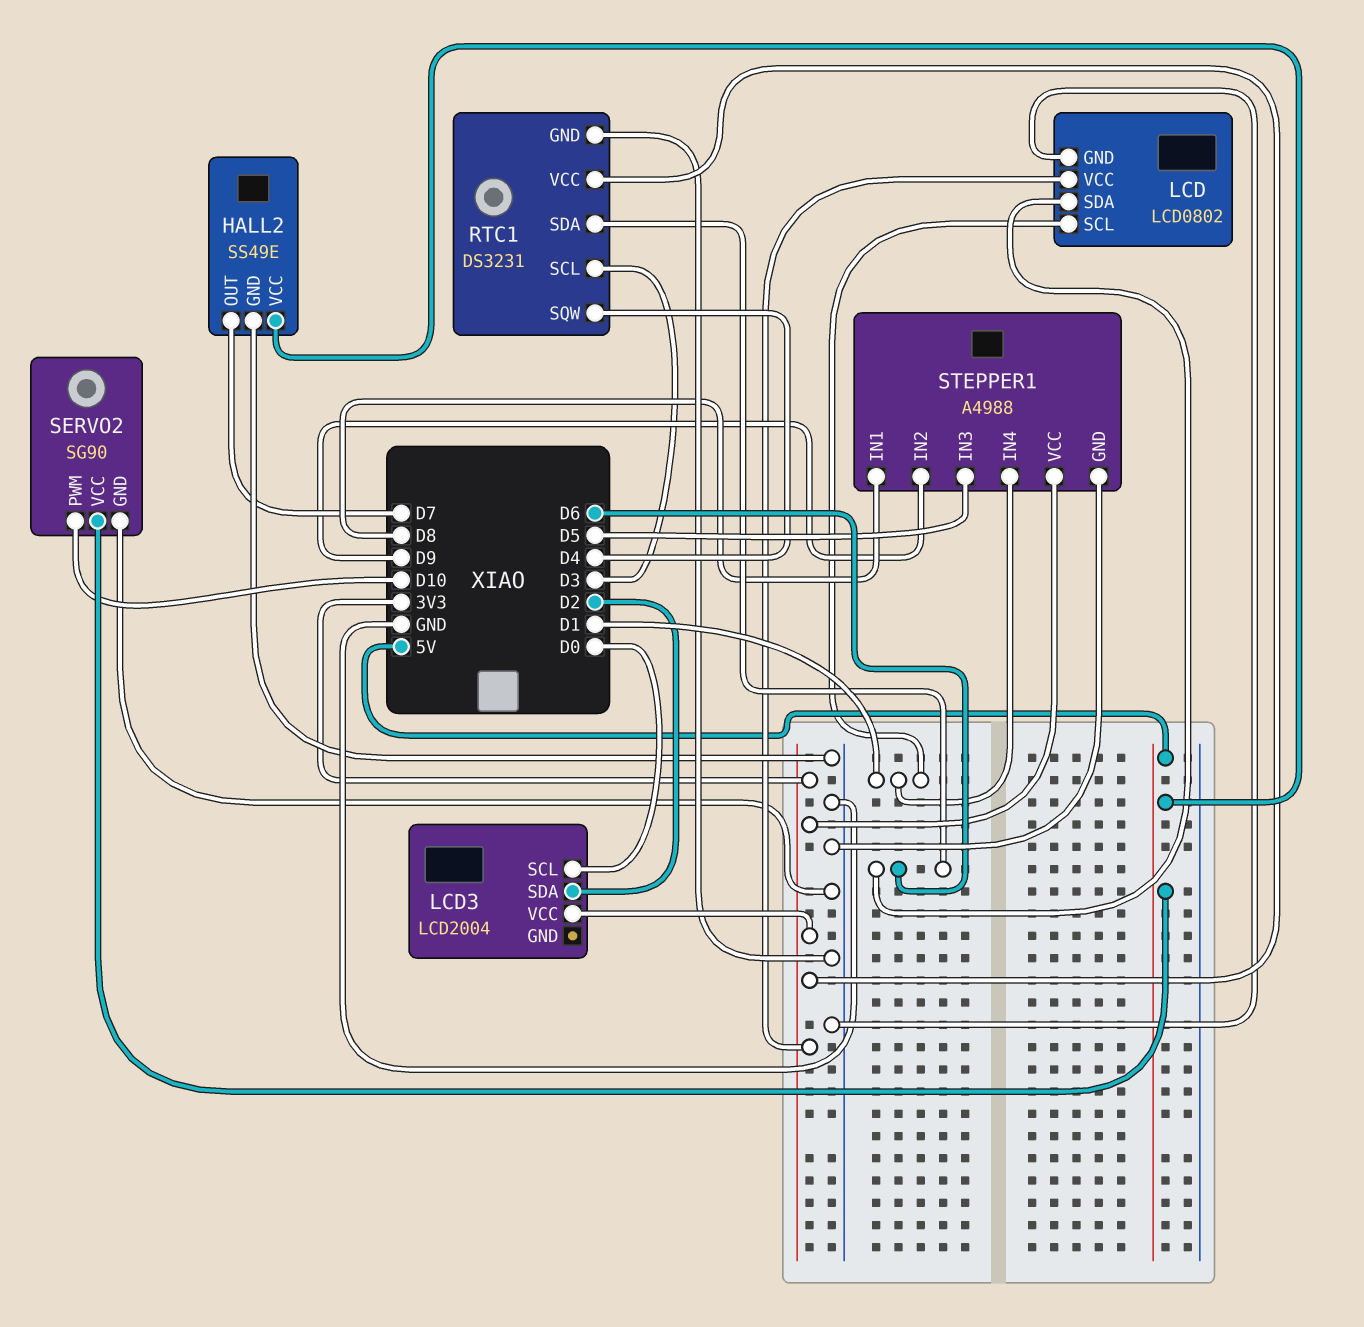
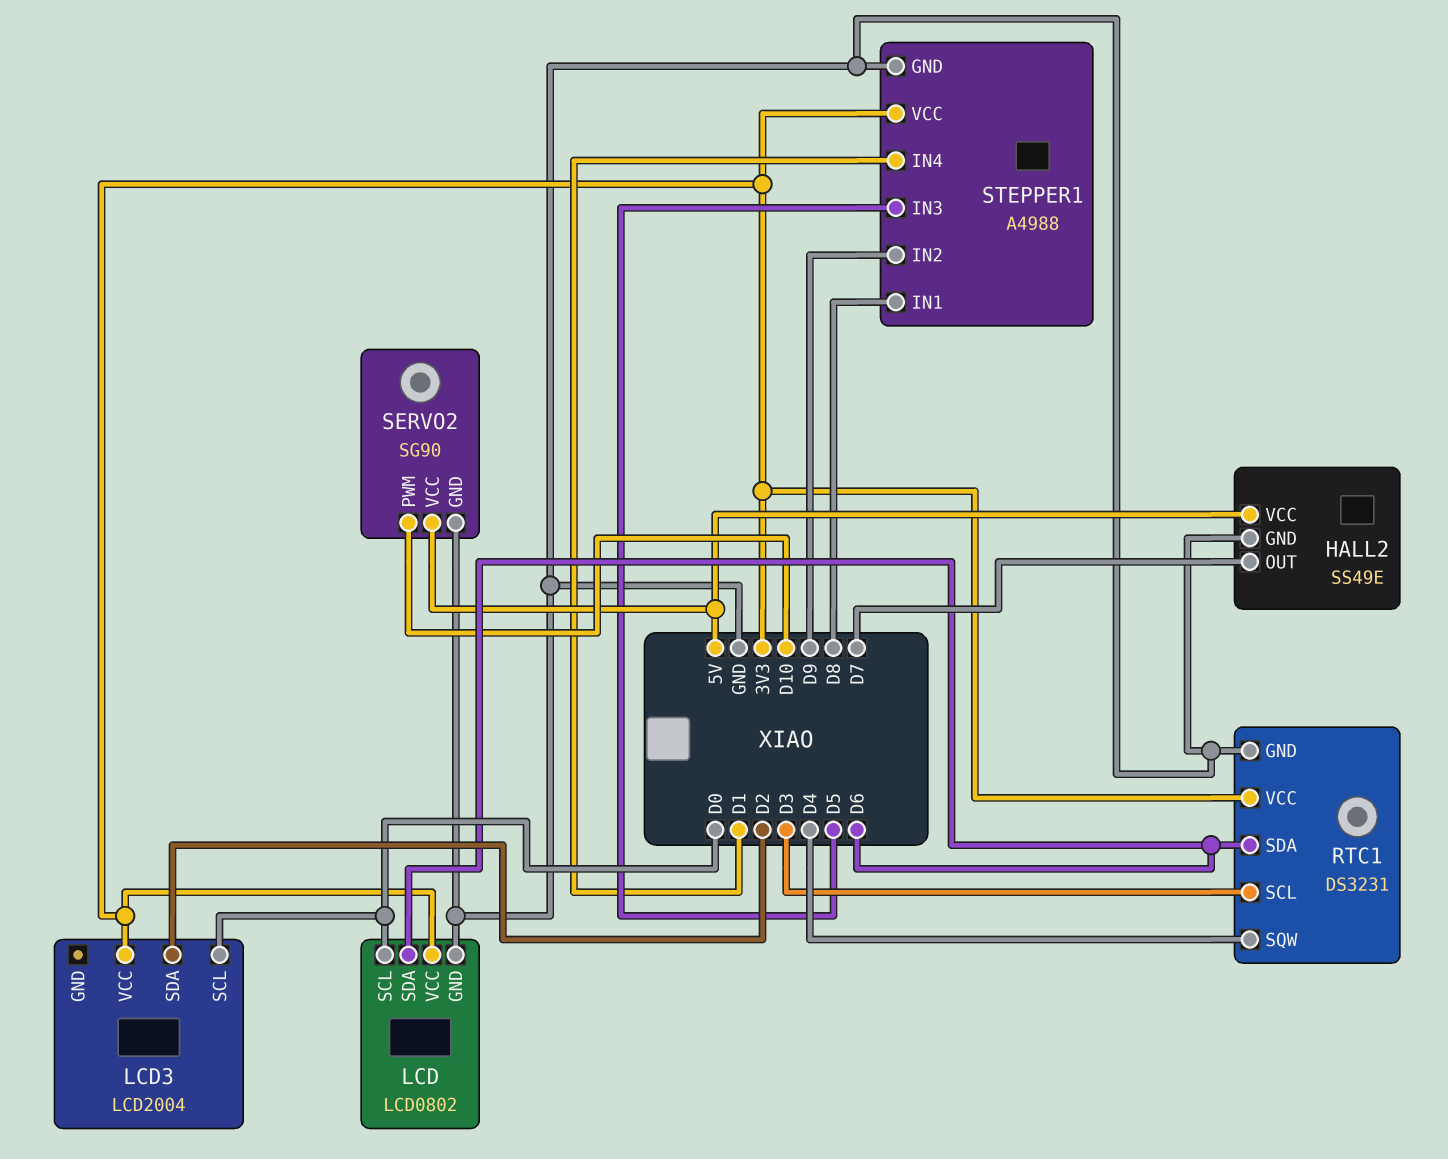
LCD pin SCL: D1 -> D0

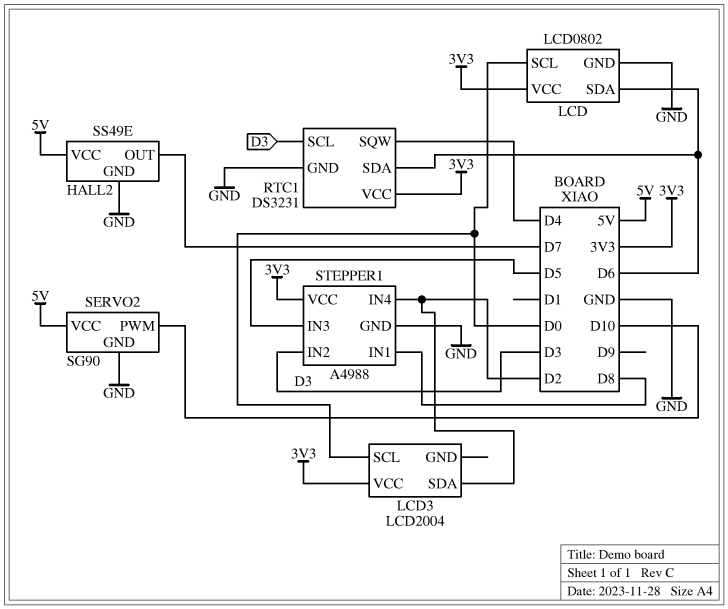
STEPPER1 pin IN2: D9 -> D3
STEPPER1 pin IN4: D1 -> D2

